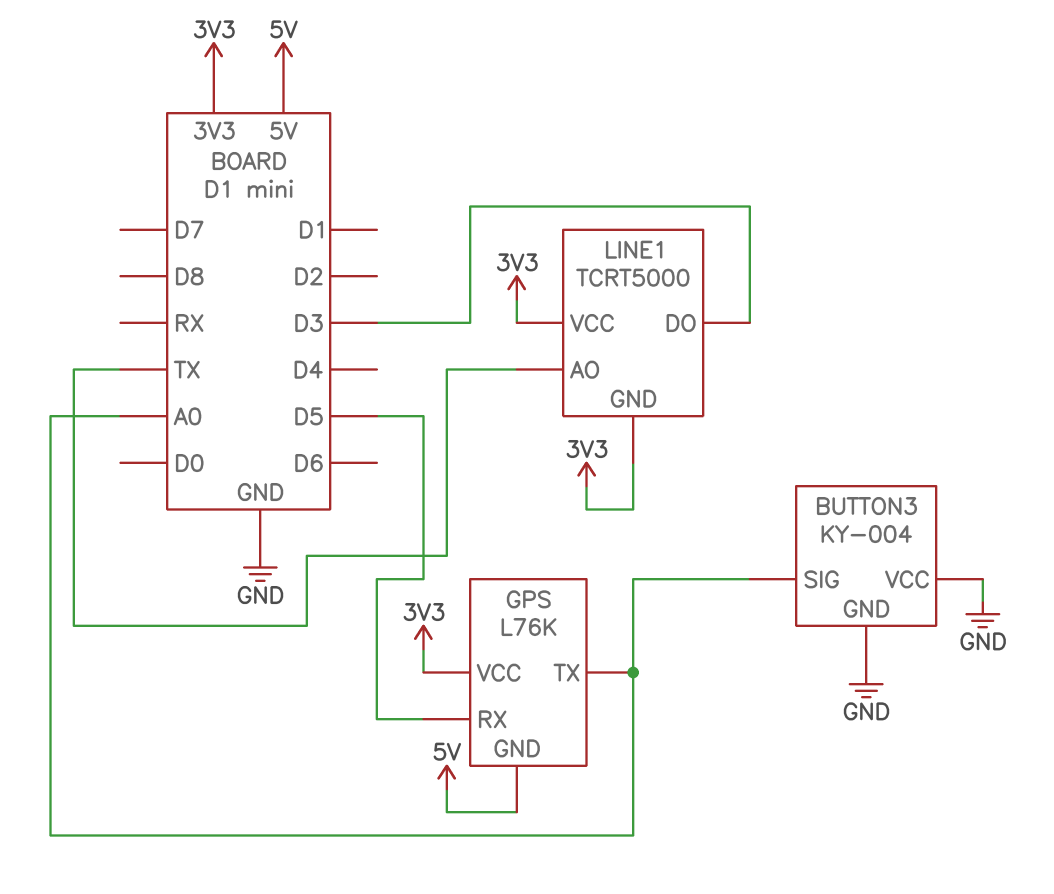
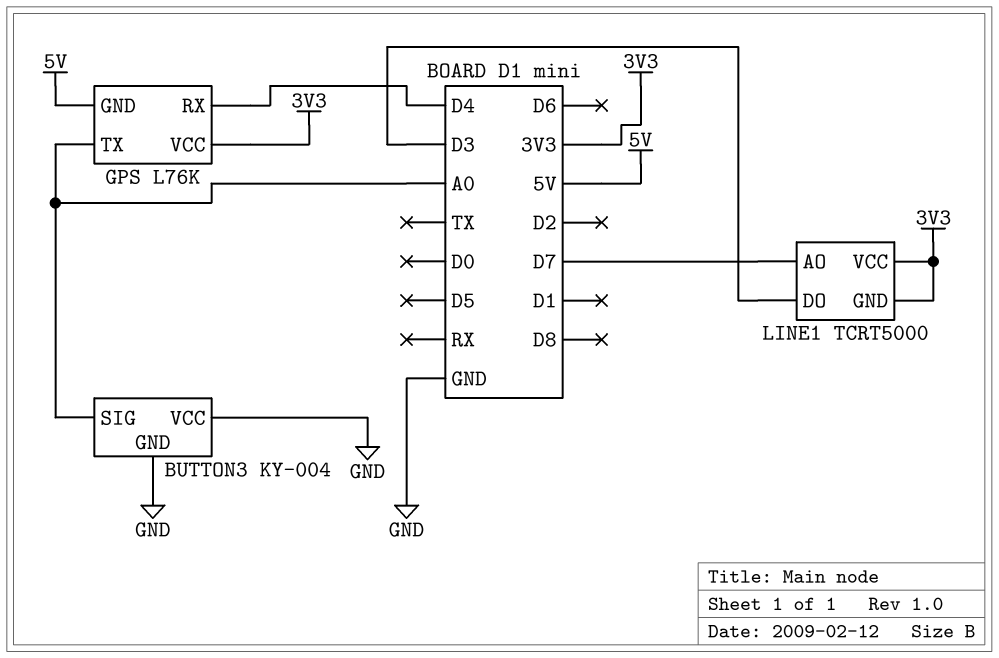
GPS pin RX: D5 -> D4
LINE1 pin AO: TX -> D7

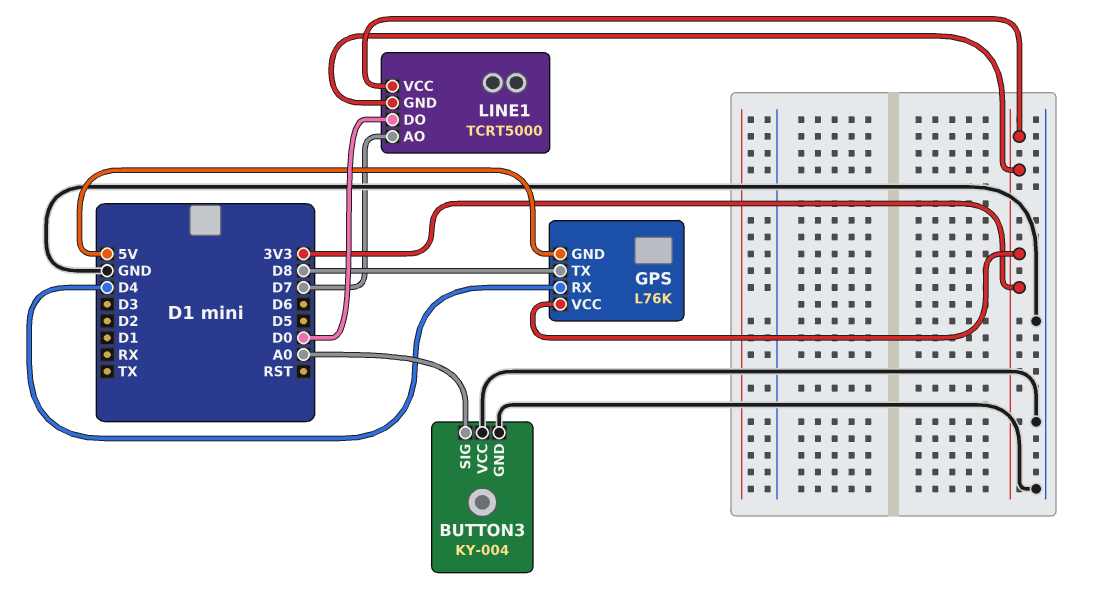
GPS pin TX: A0 -> D8
LINE1 pin DO: D3 -> D0

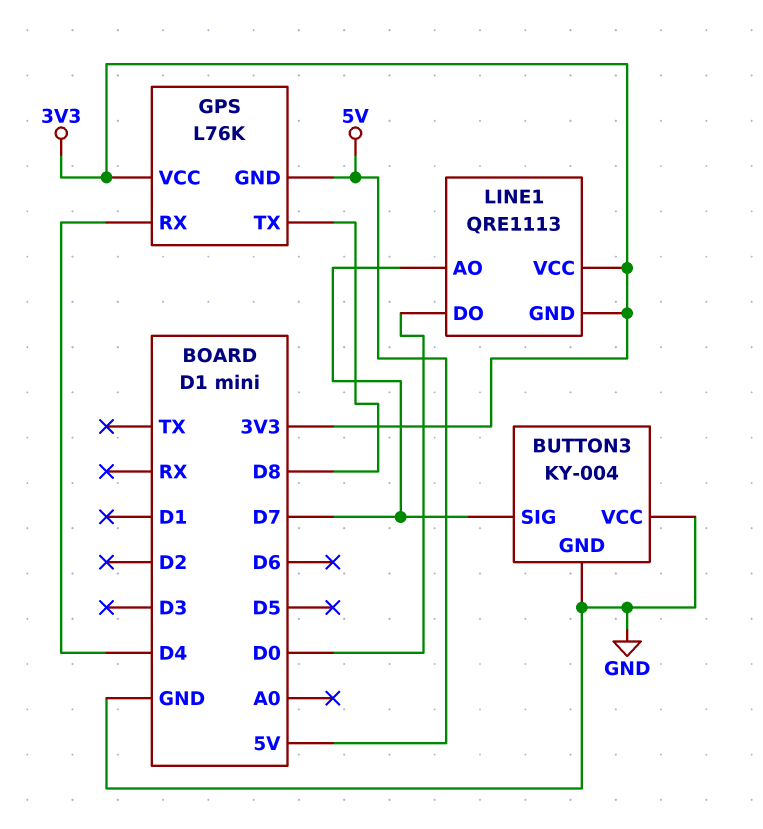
BUTTON3 pin SIG: A0 -> D7
LINE1: TCRT5000 -> QRE1113

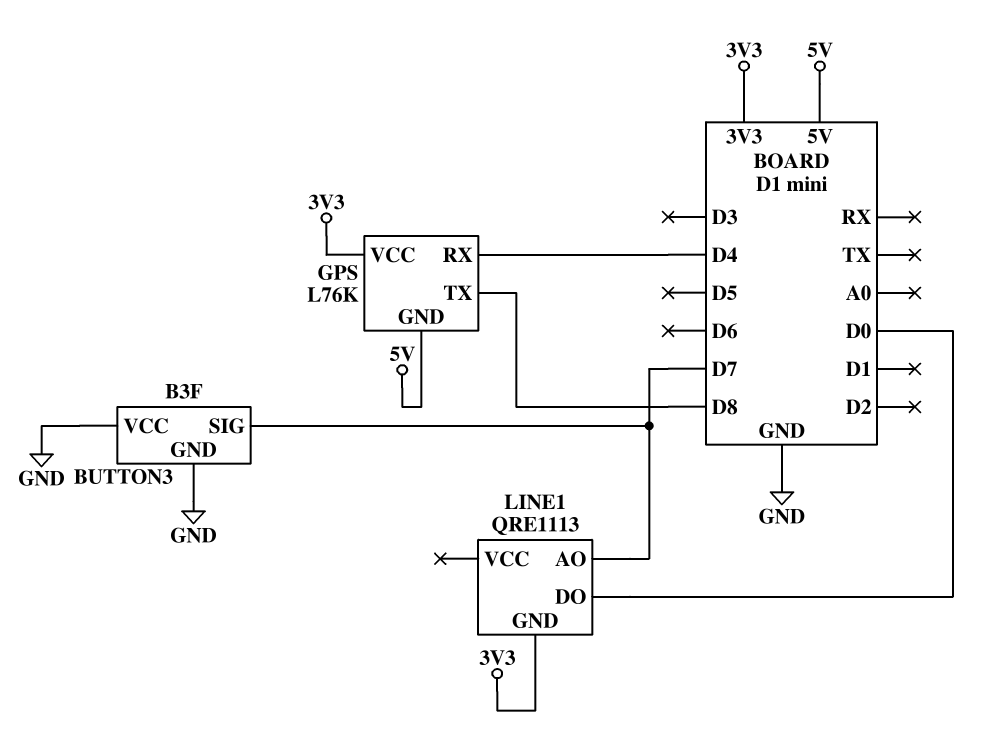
BUTTON3: KY-004 -> B3F
LINE1 pin VCC: 3V3 -> none

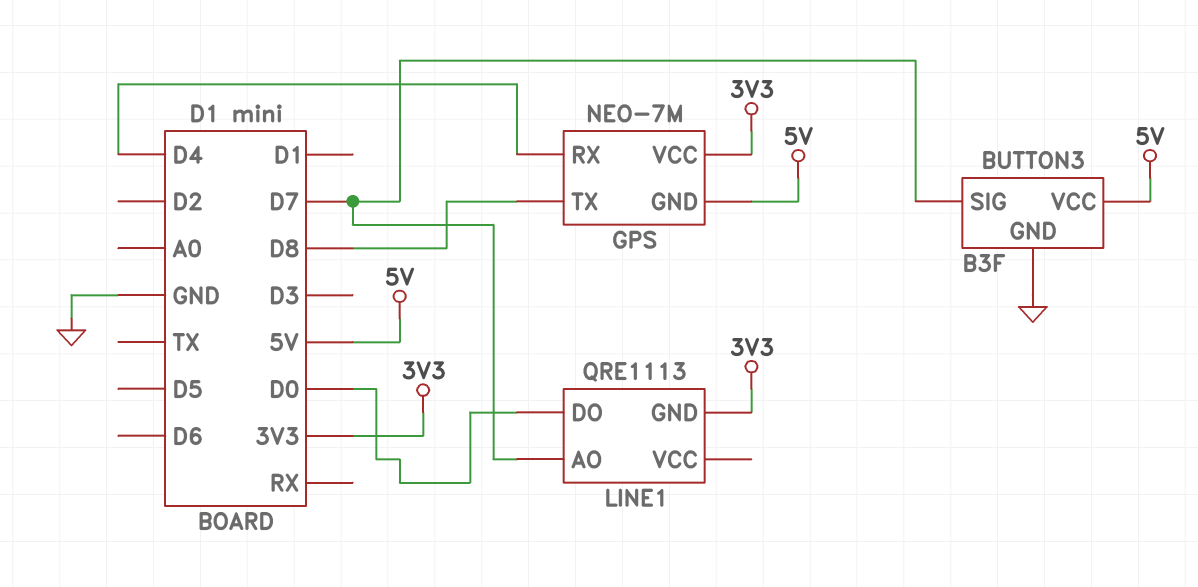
BUTTON3 pin VCC: GND -> 5V
GPS: L76K -> NEO-7M

